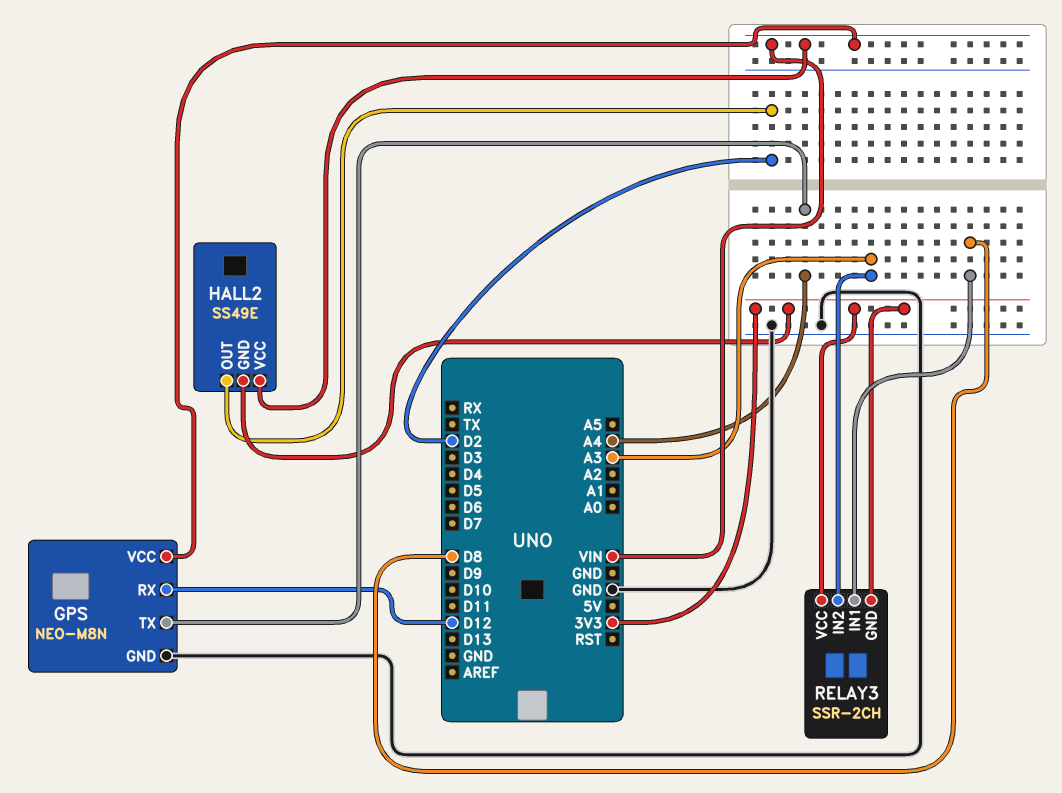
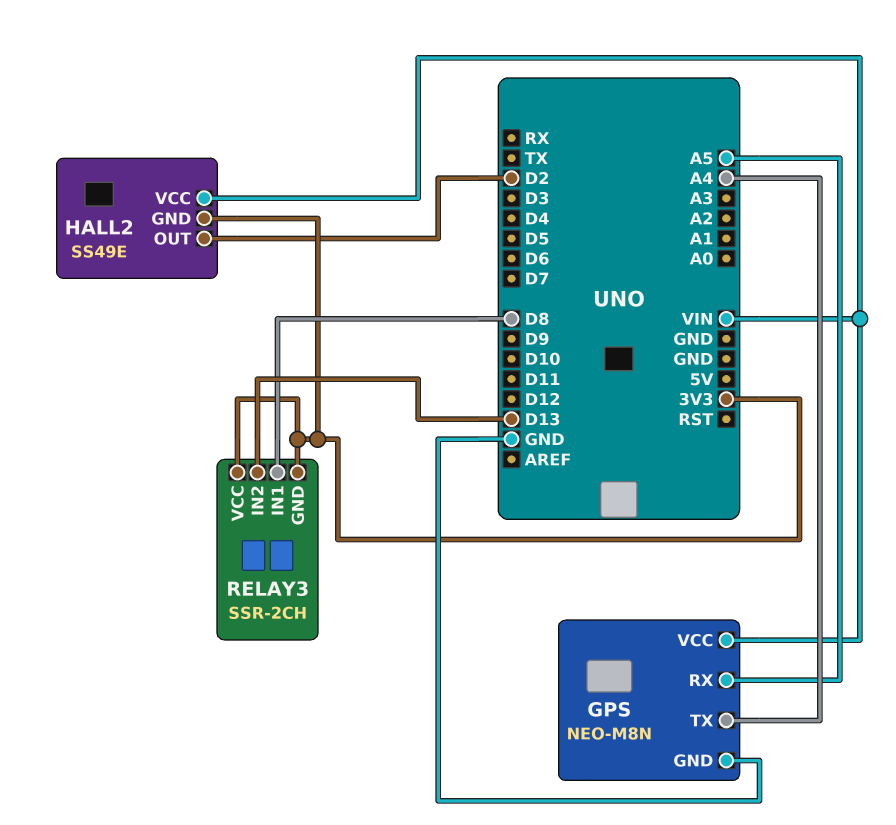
GPS pin RX: D12 -> A5
RELAY3 pin IN2: A3 -> D13

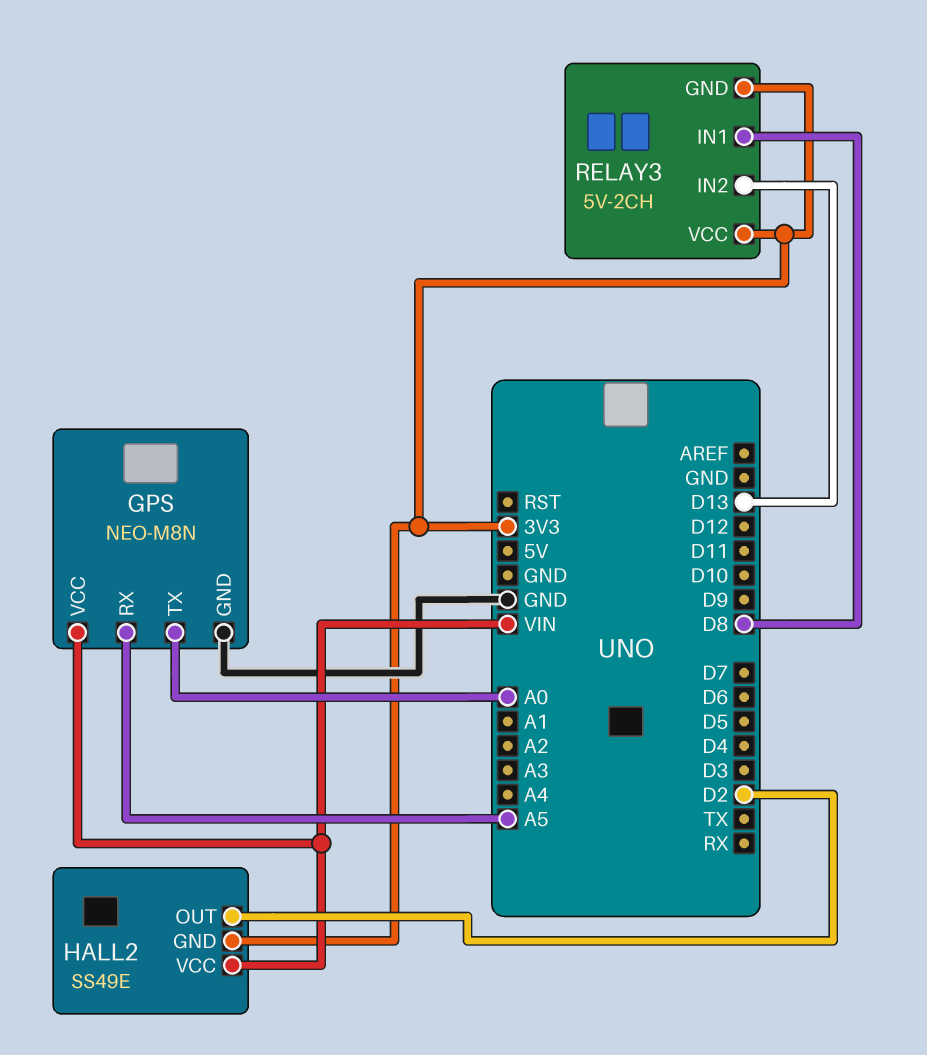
GPS pin TX: A4 -> A0
RELAY3: SSR-2CH -> 5V-2CH

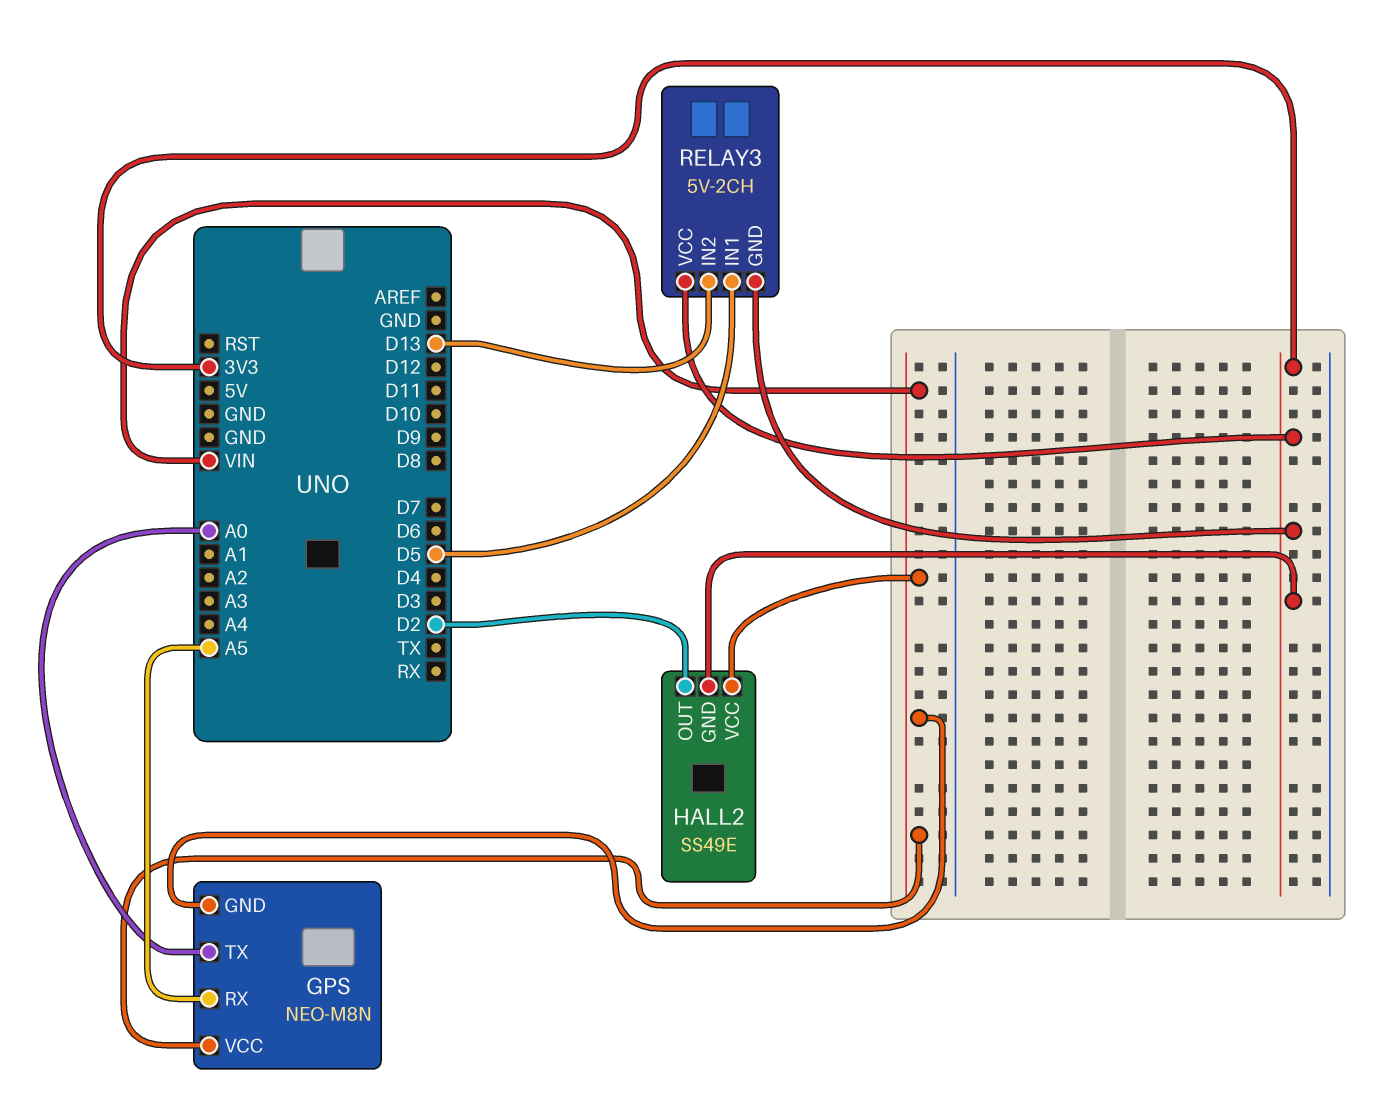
GPS pin GND: GND -> VIN
RELAY3 pin IN1: D8 -> D5

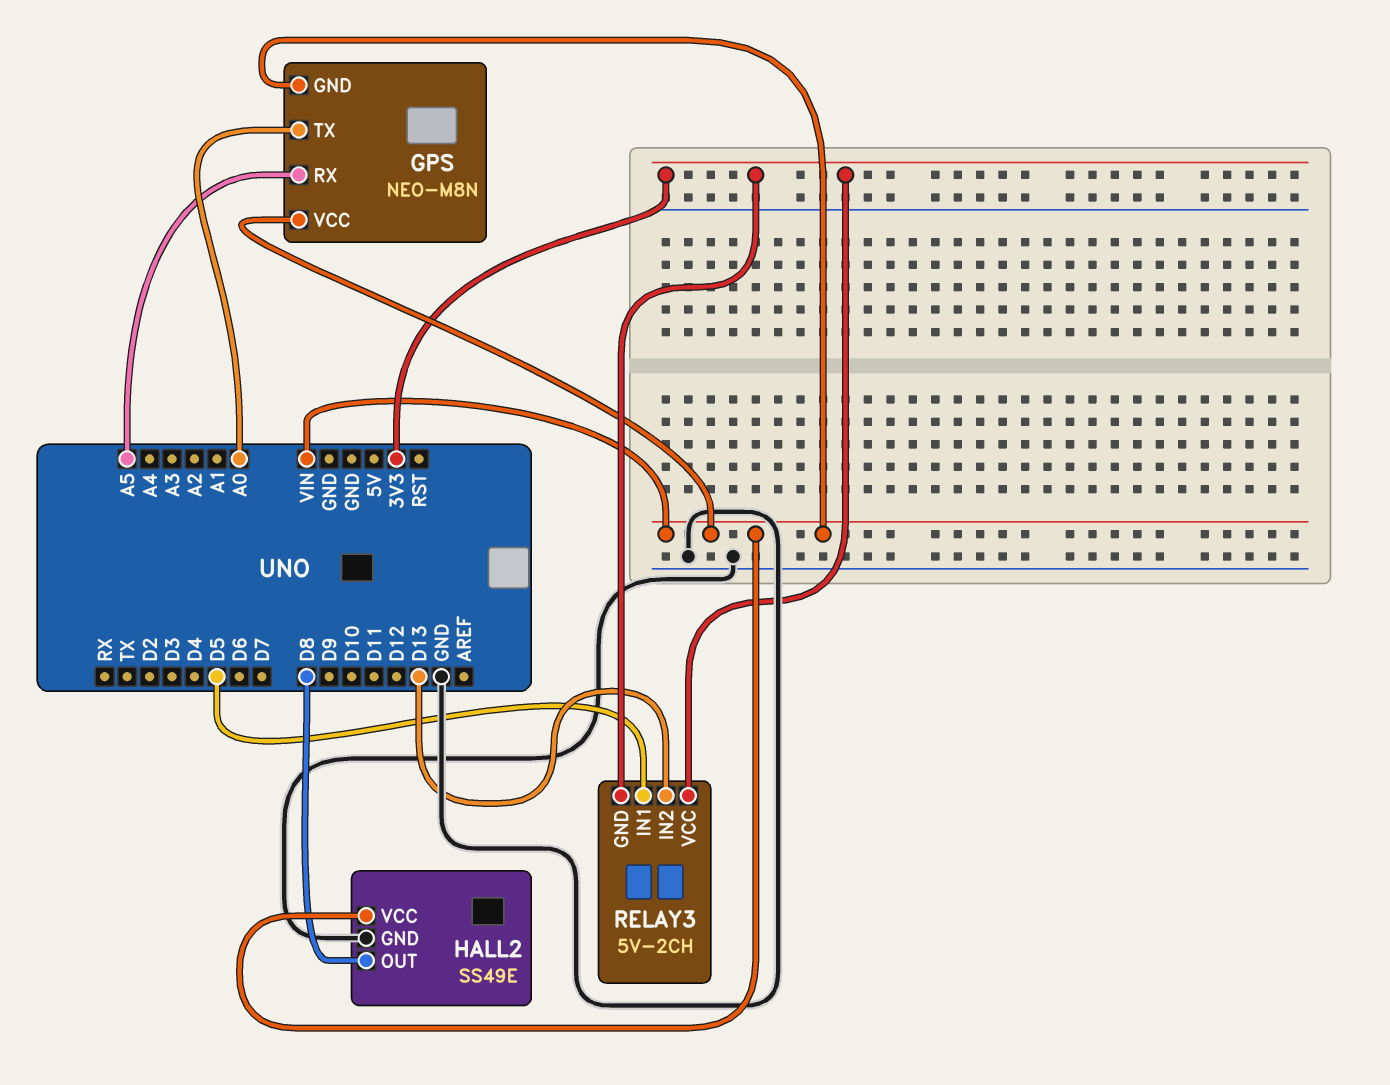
HALL2 pin GND: 3V3 -> GND
HALL2 pin OUT: D2 -> D8

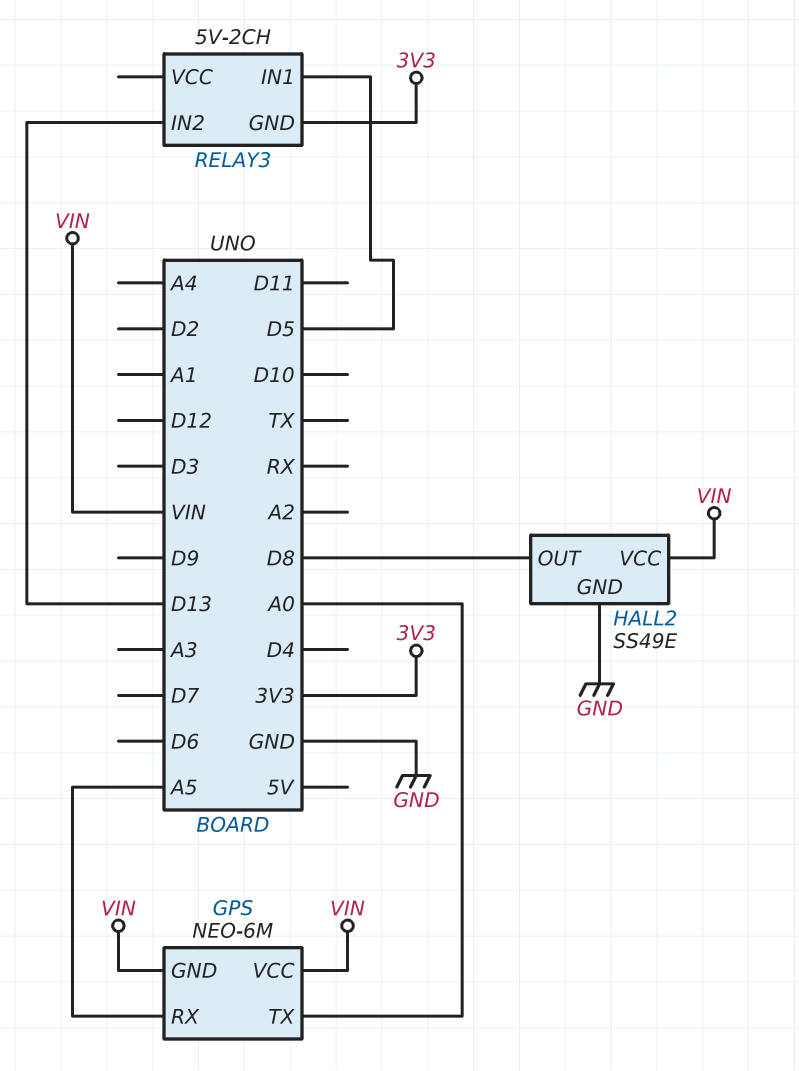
GPS: NEO-M8N -> NEO-6M
RELAY3 pin VCC: 3V3 -> none

